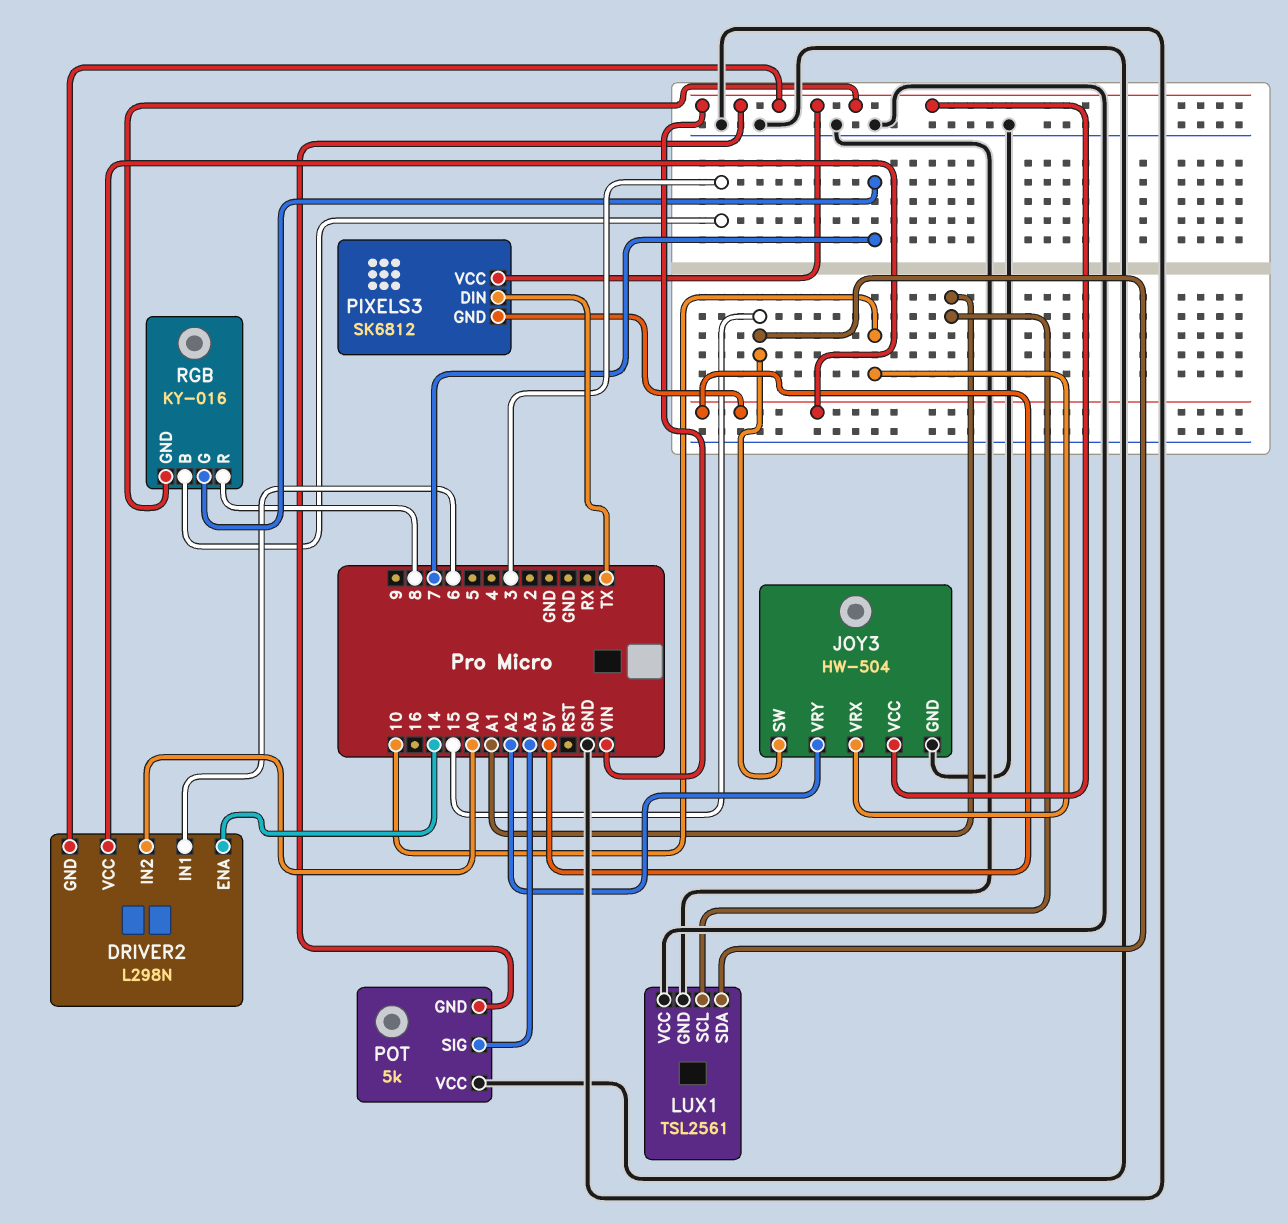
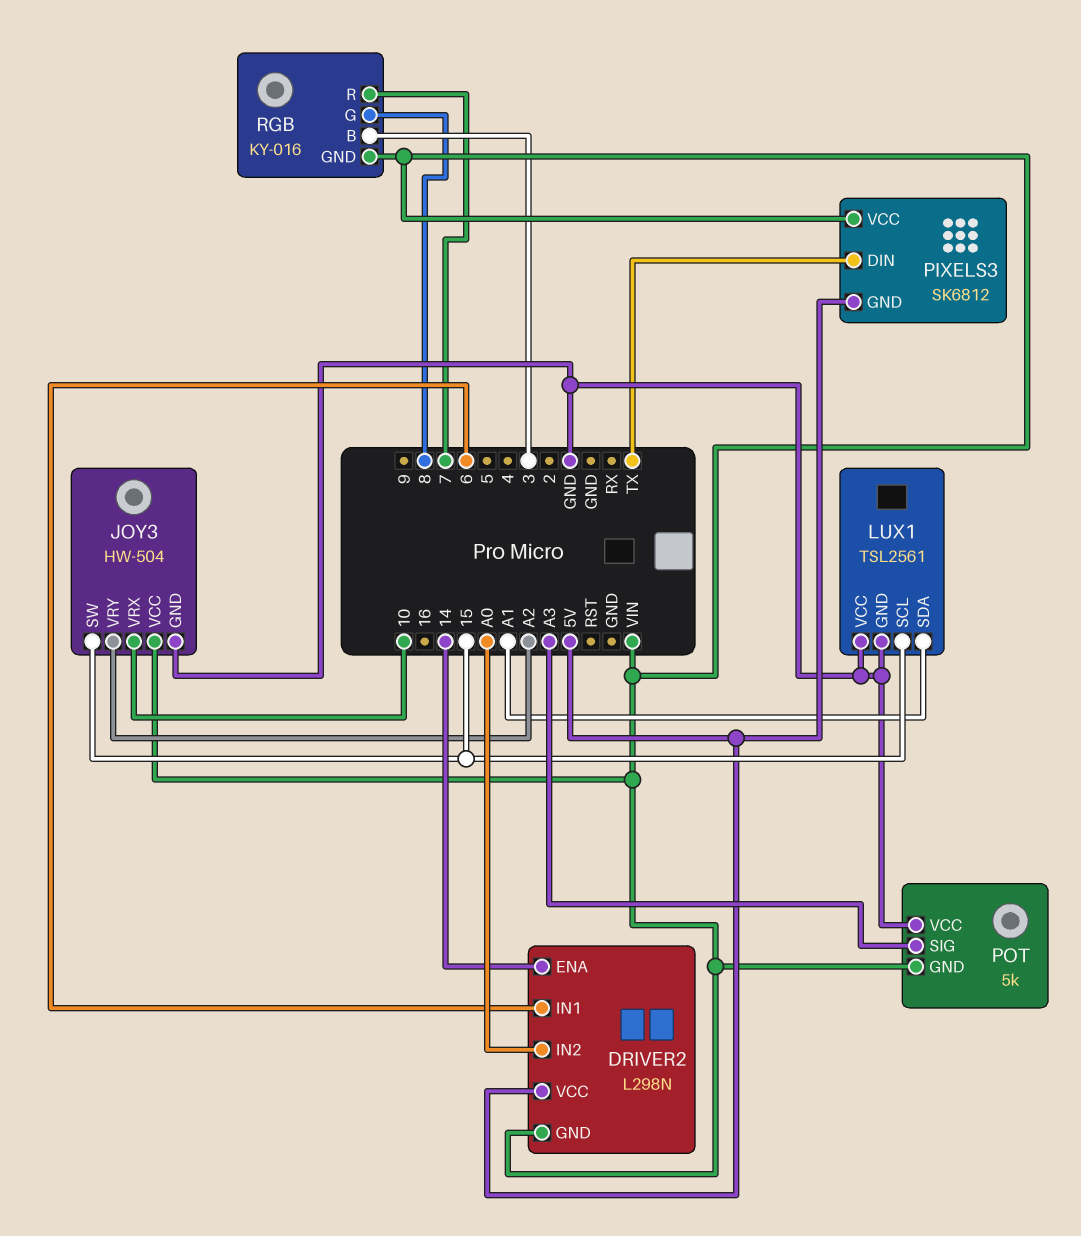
LUX1 pin SCL: A1 -> 15
LUX1 pin SDA: 15 -> A1
RGB pin G: 7 -> 8
RGB pin R: 8 -> 7

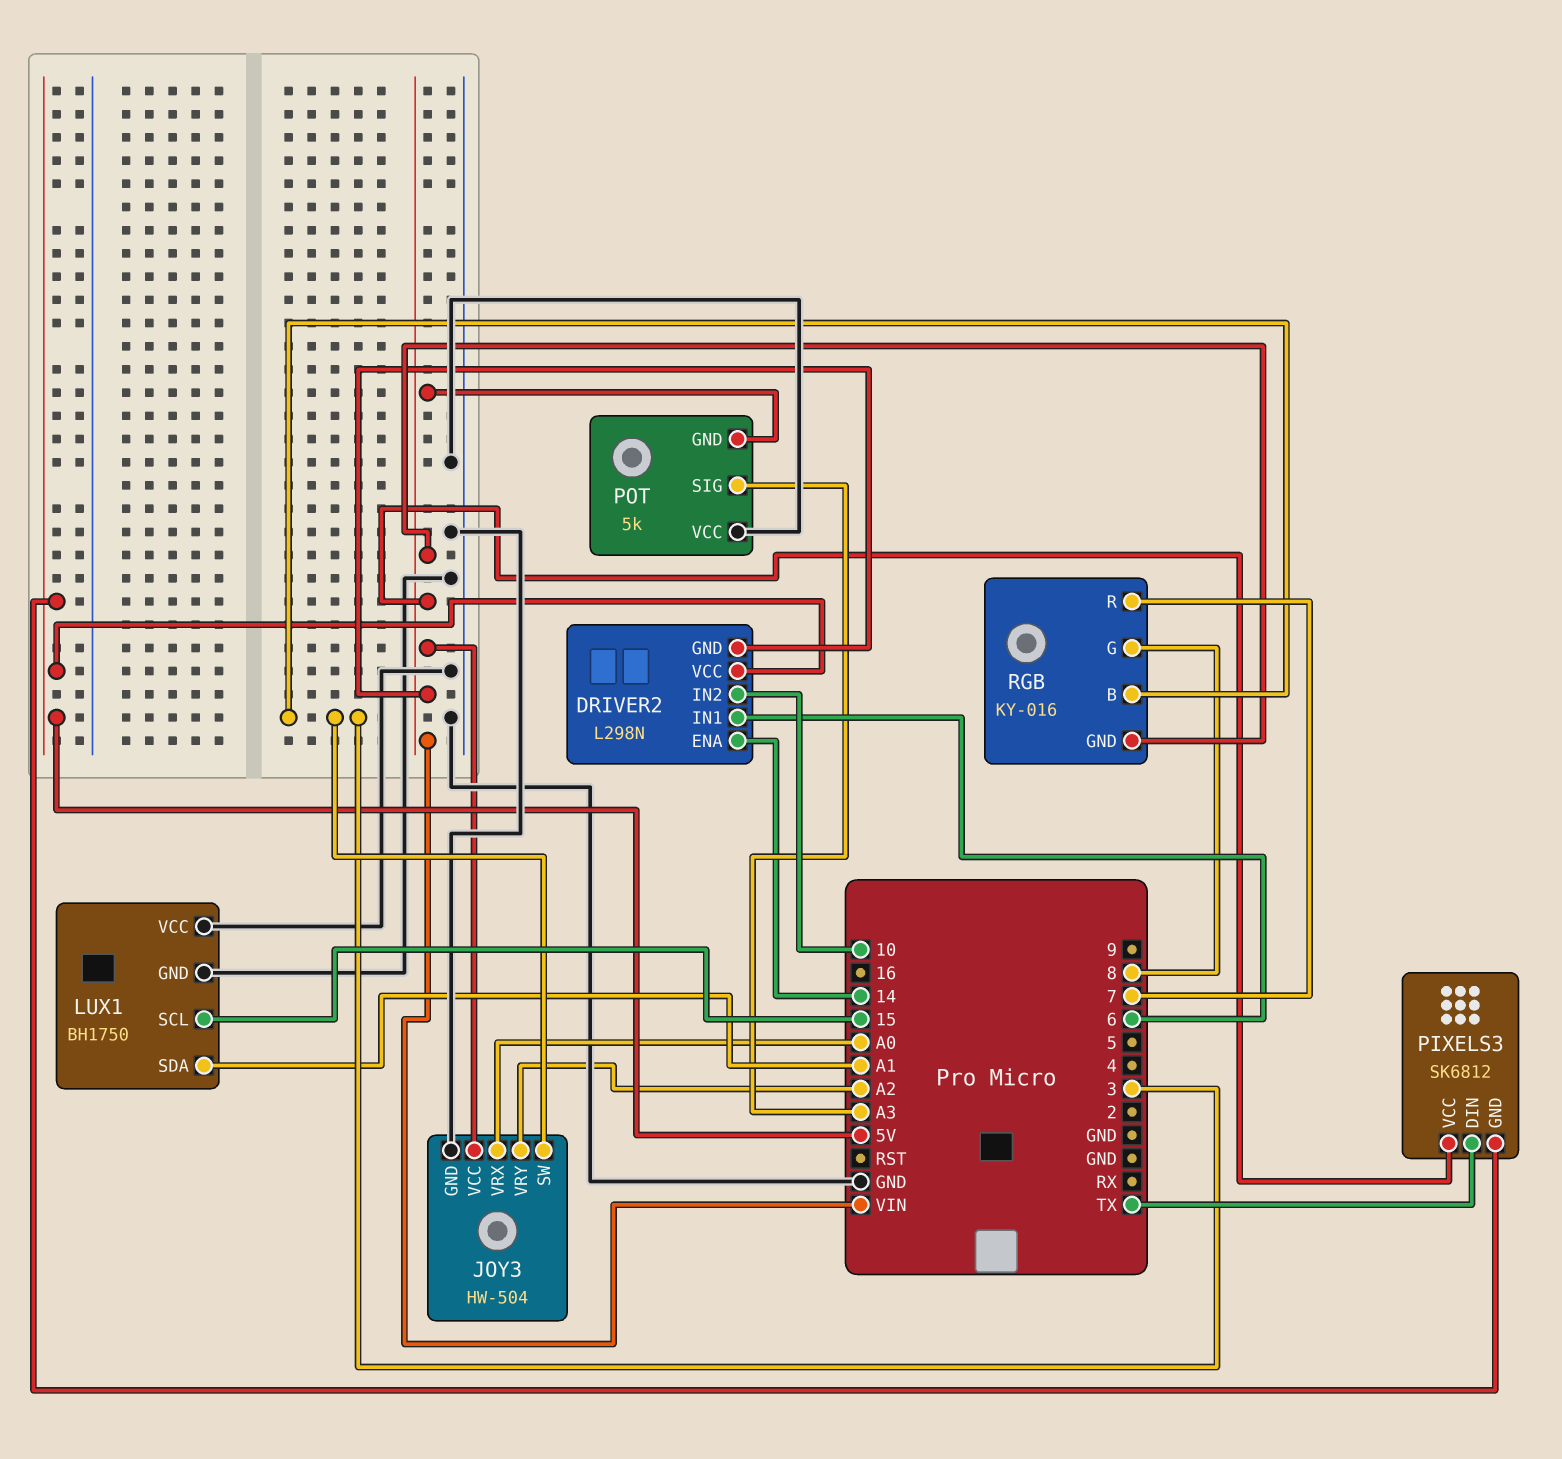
DRIVER2 pin IN2: A0 -> 10
JOY3 pin SW: 15 -> 3
JOY3 pin VRX: 10 -> A0
LUX1: TSL2561 -> BH1750

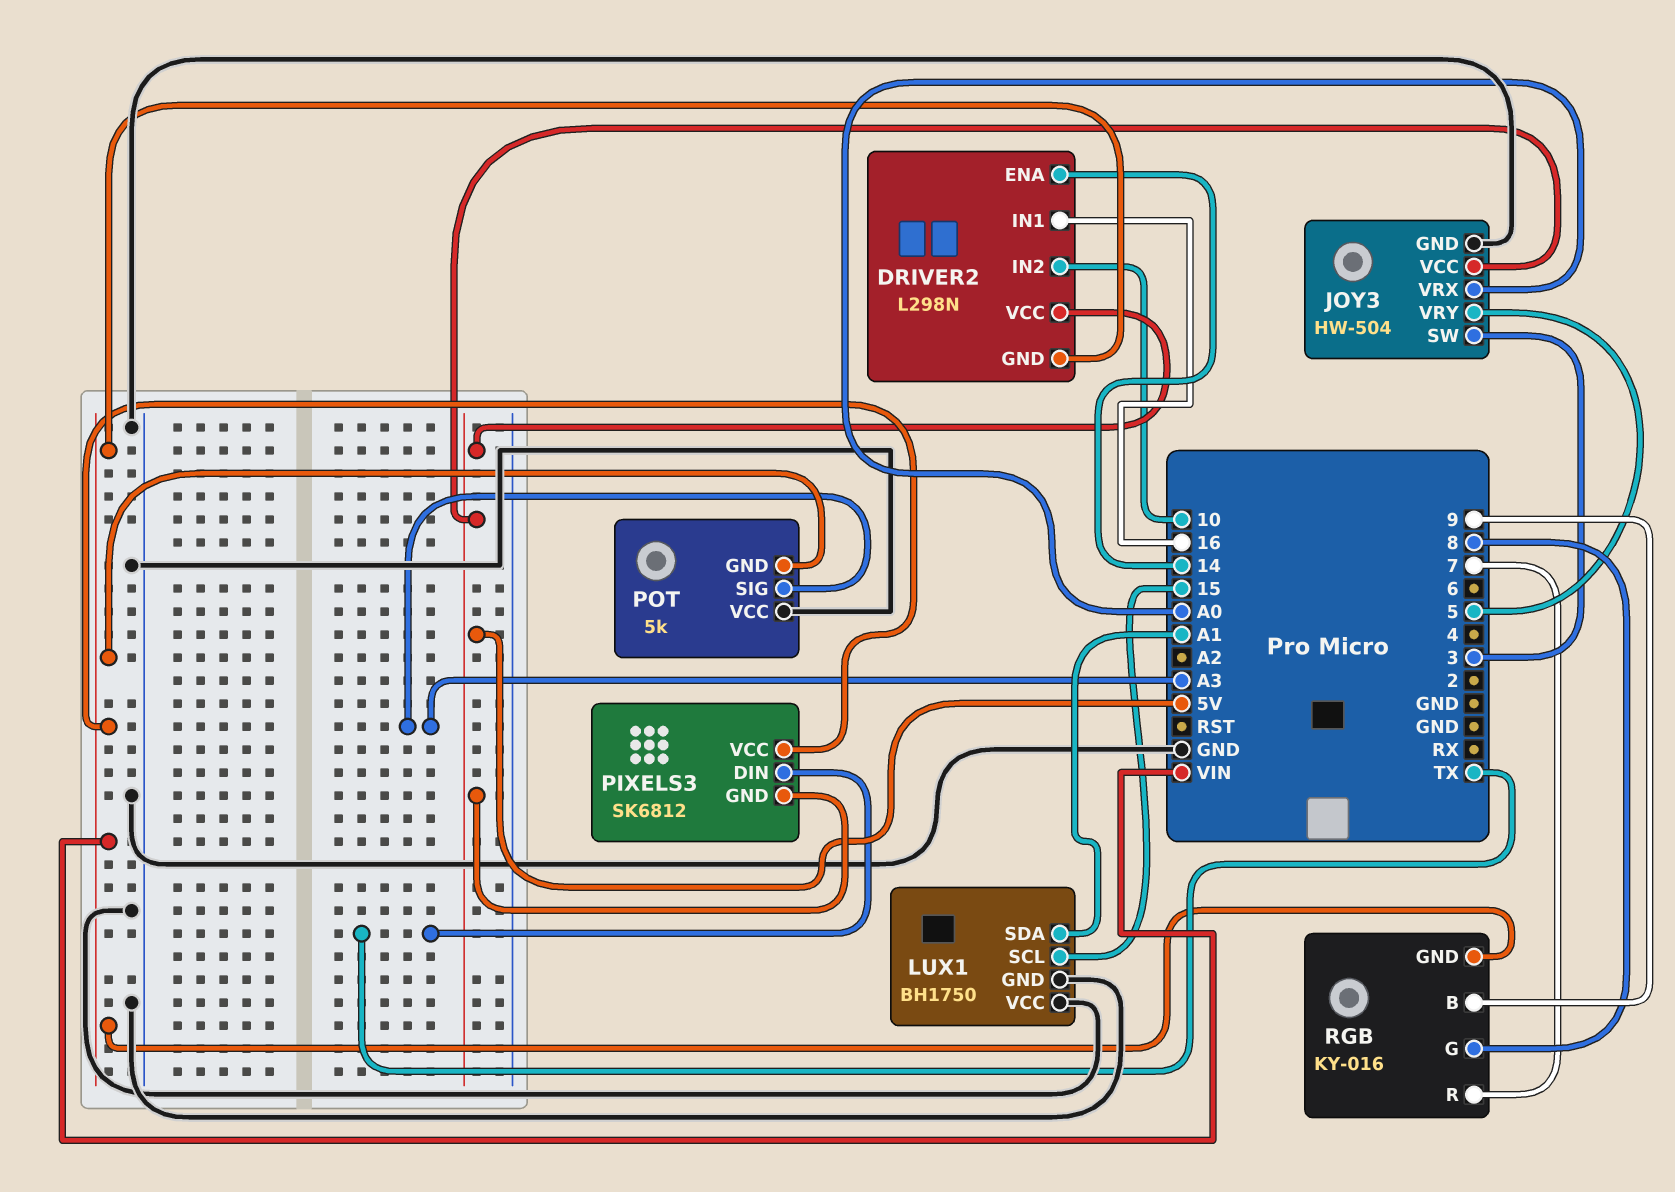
DRIVER2 pin IN1: 6 -> 16
JOY3 pin VCC: VIN -> 5V
JOY3 pin VRY: A2 -> 5
RGB pin B: 3 -> 9

